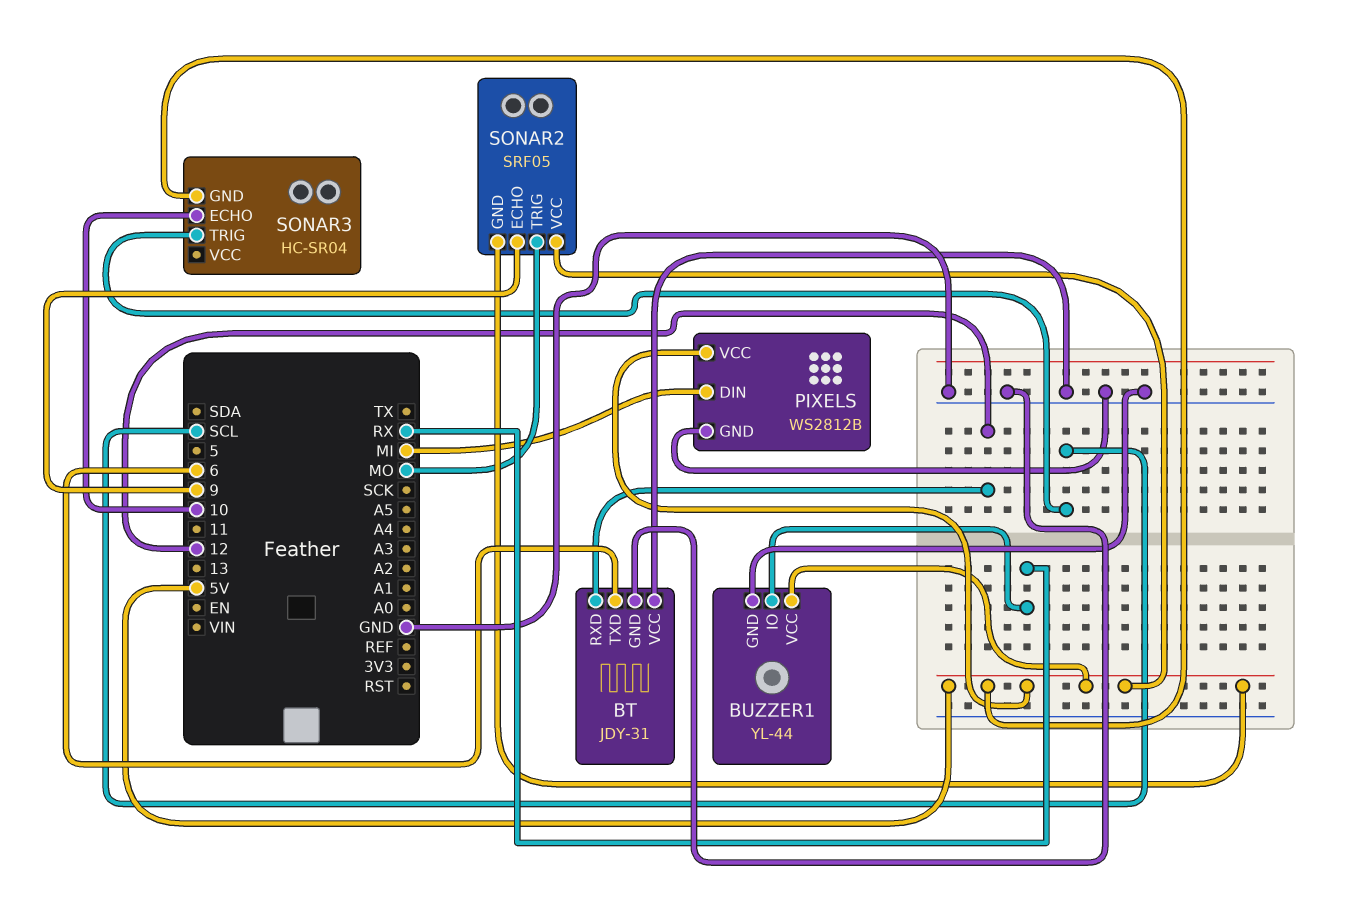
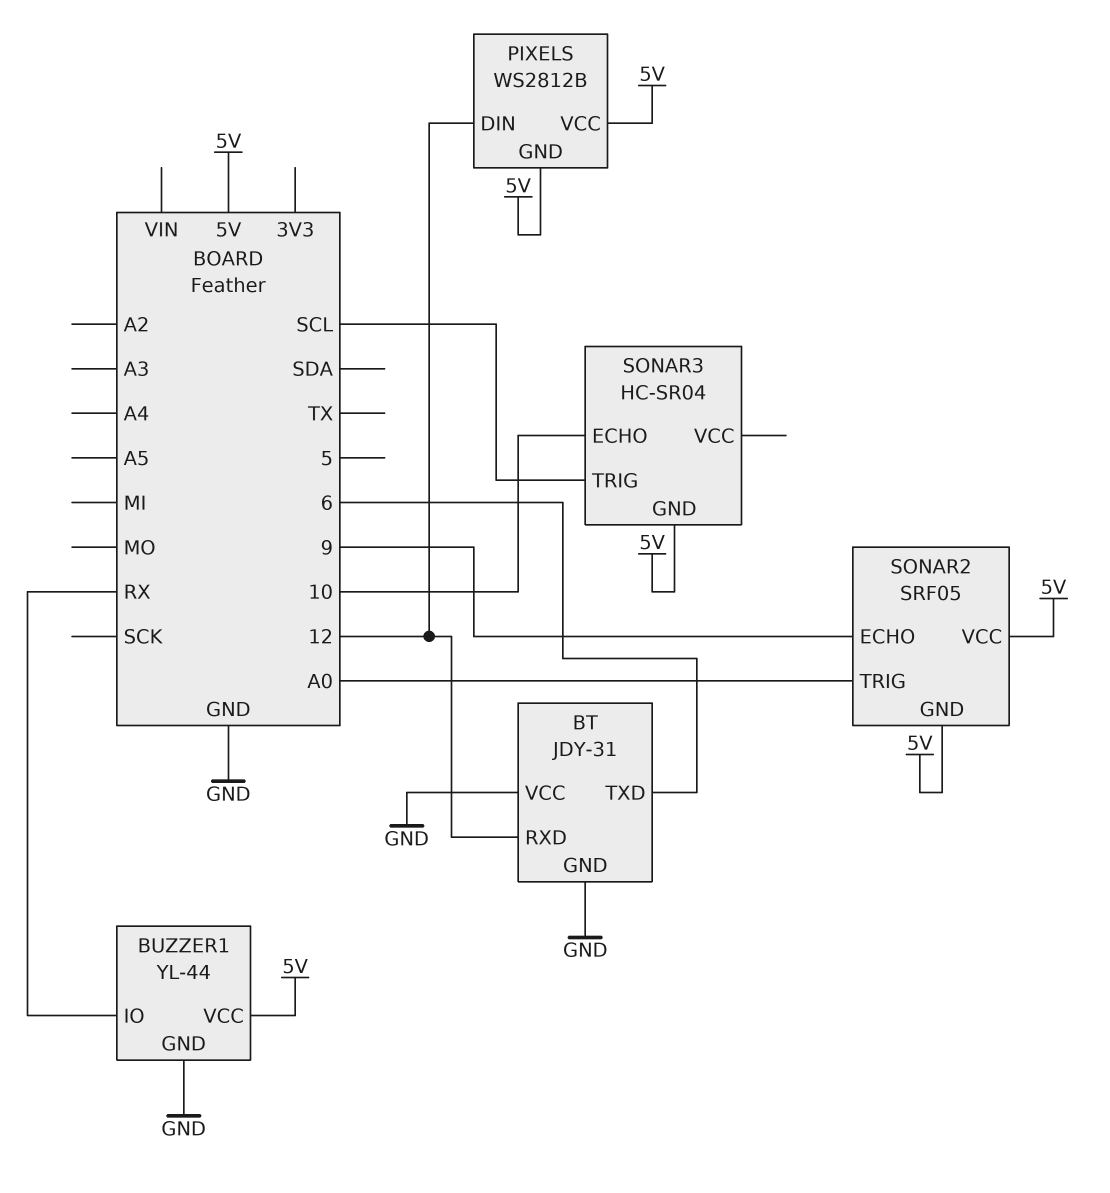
PIXELS pin DIN: MI -> 12
PIXELS pin GND: GND -> 5V
SONAR2 pin TRIG: MO -> A0

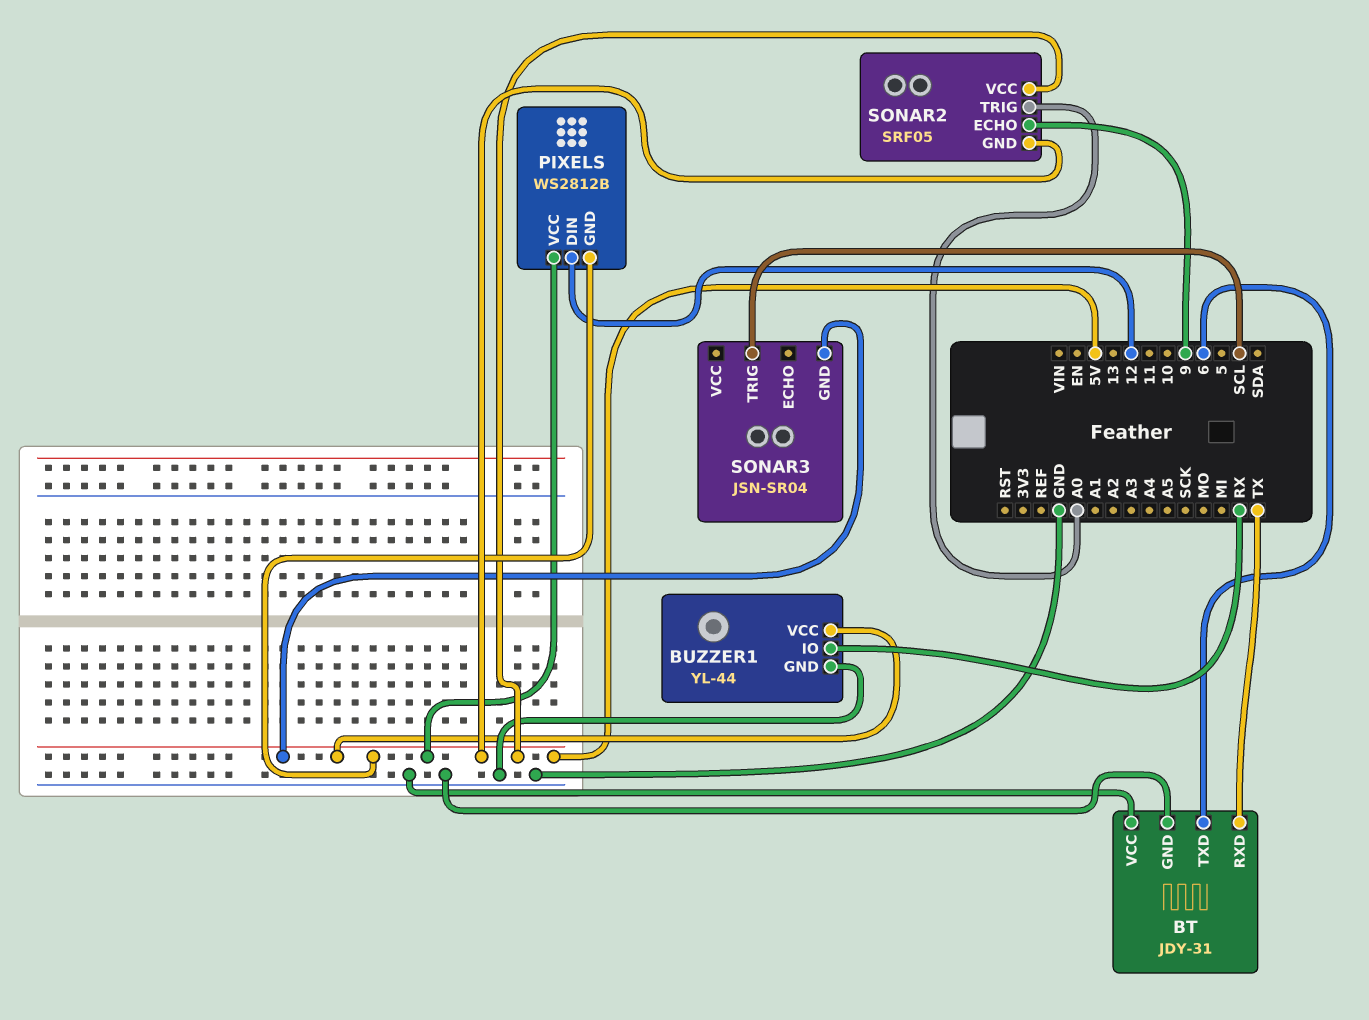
BT pin RXD: 12 -> TX
SONAR3: HC-SR04 -> JSN-SR04
SONAR3 pin ECHO: 10 -> none

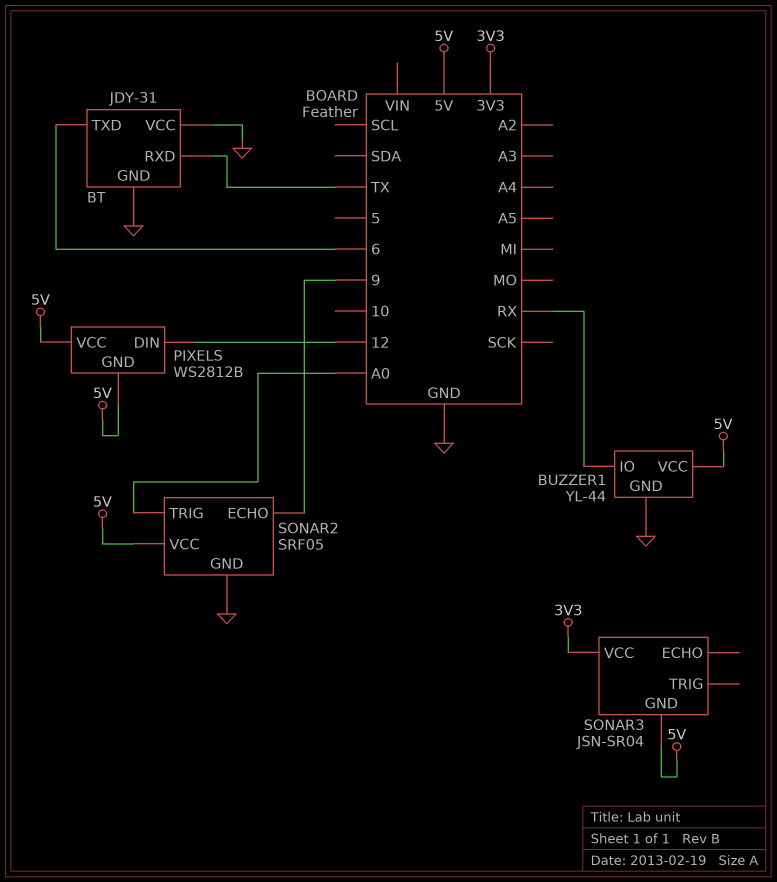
SONAR2 pin GND: 5V -> GND
SONAR3 pin TRIG: SCL -> none
SONAR3 pin VCC: none -> 3V3

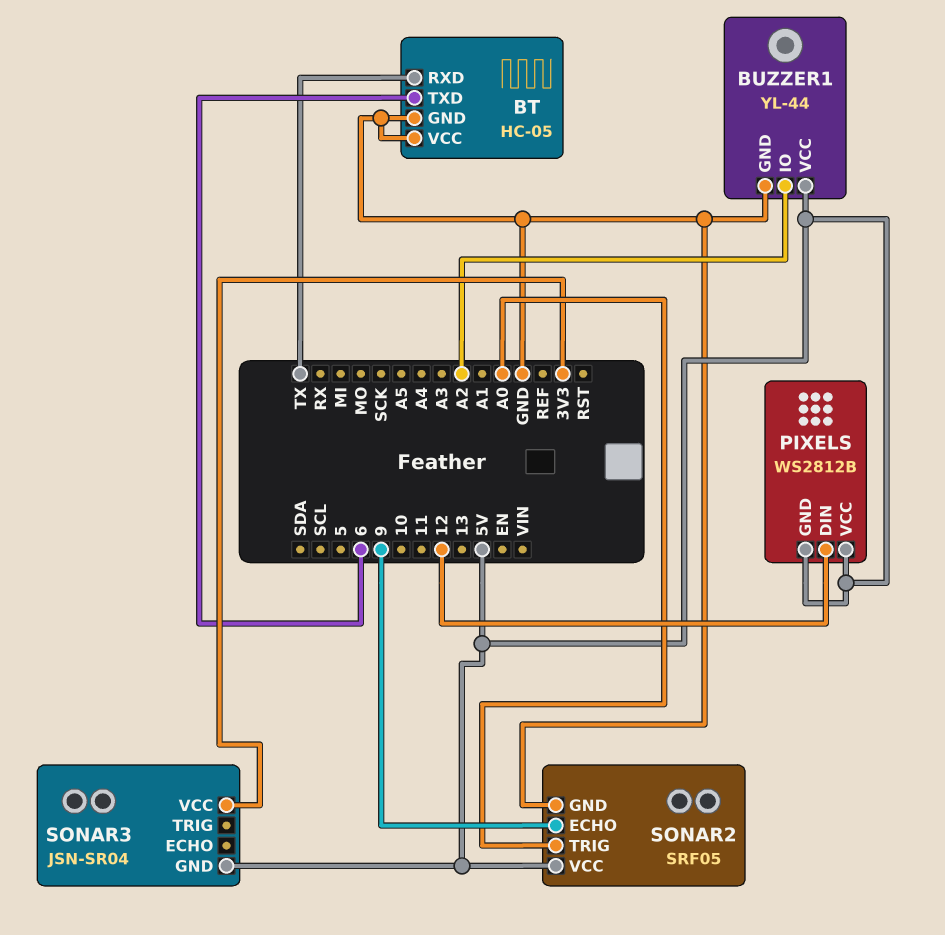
BT: JDY-31 -> HC-05
BUZZER1 pin IO: RX -> A2

